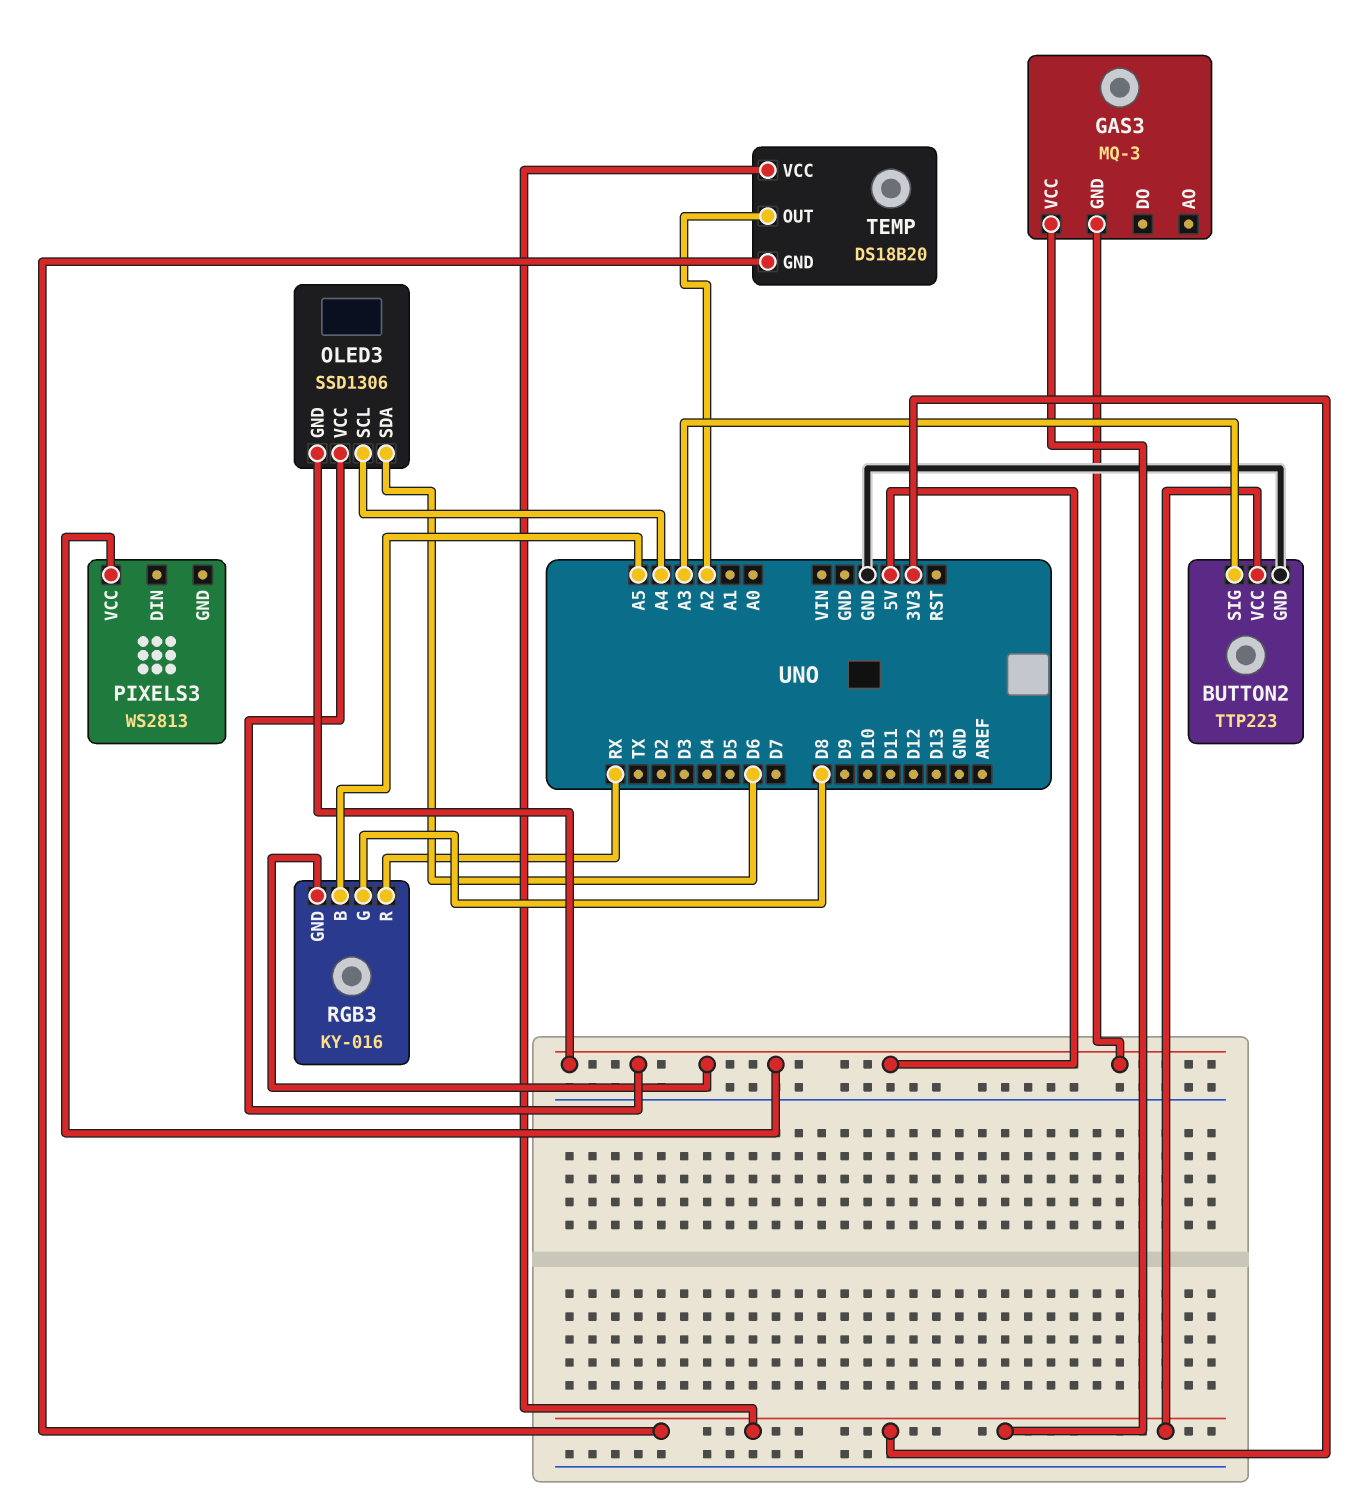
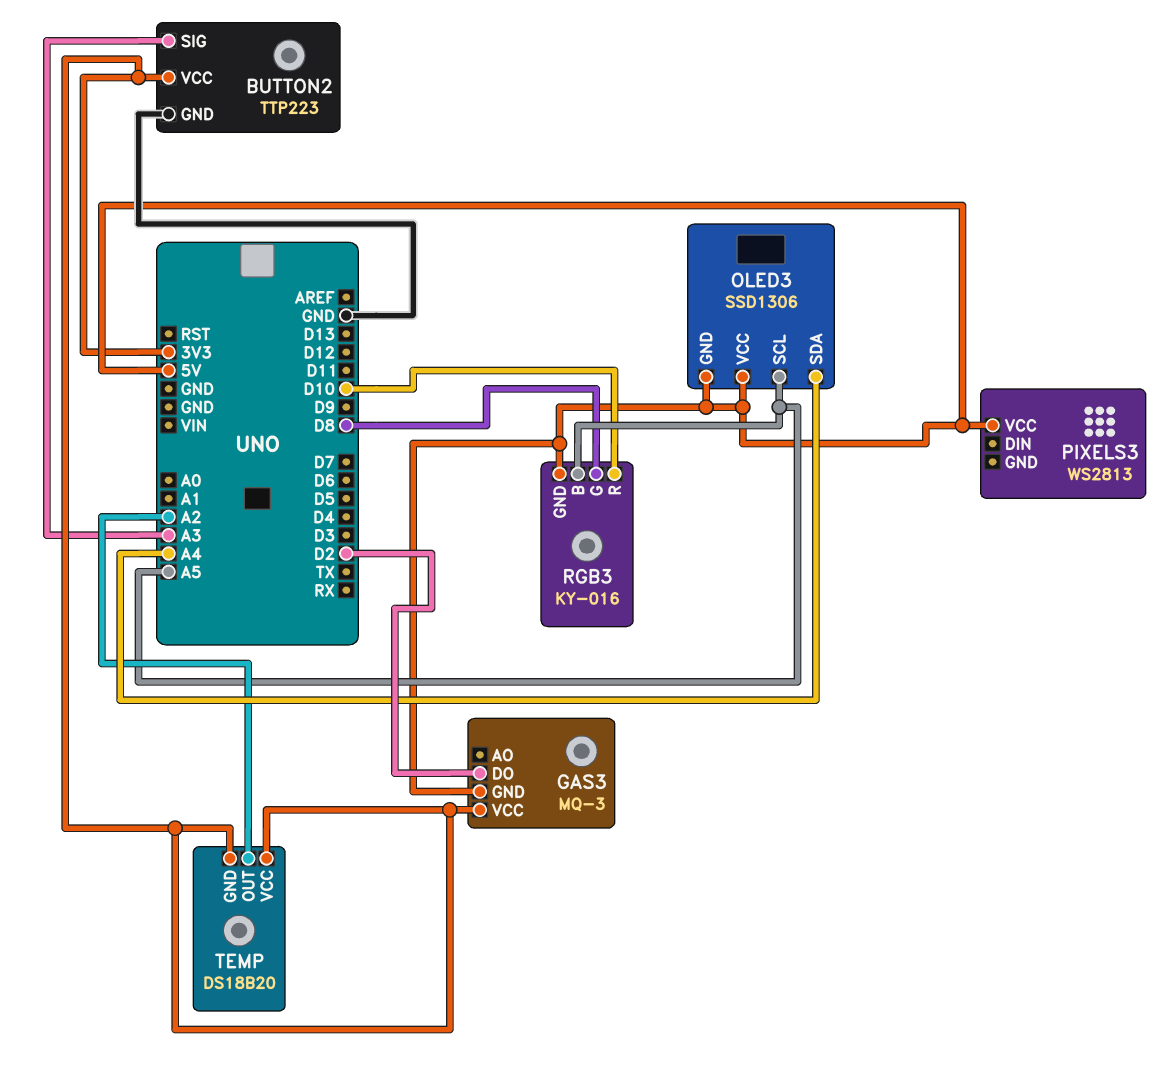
GAS3 pin DO: none -> D2
OLED3 pin SCL: A4 -> A5
OLED3 pin SDA: D6 -> A4
RGB3 pin R: RX -> D10

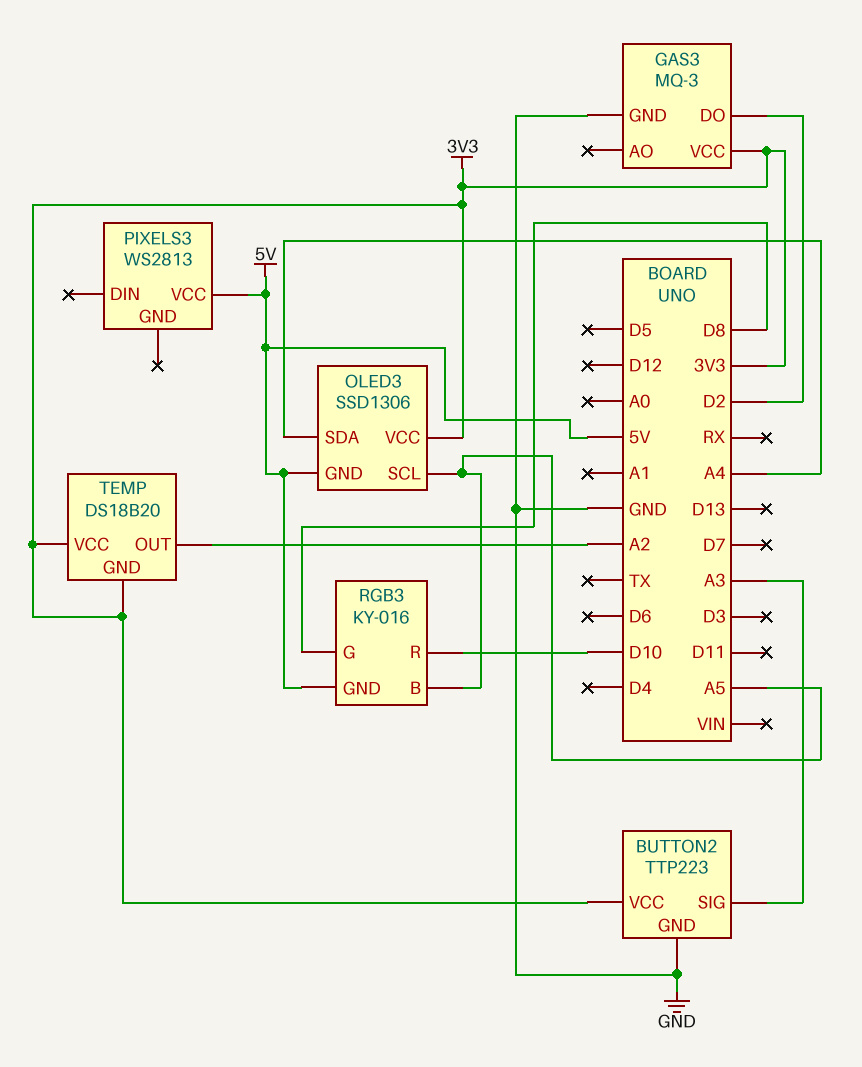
GAS3 pin GND: 5V -> GND
OLED3 pin VCC: 5V -> 3V3

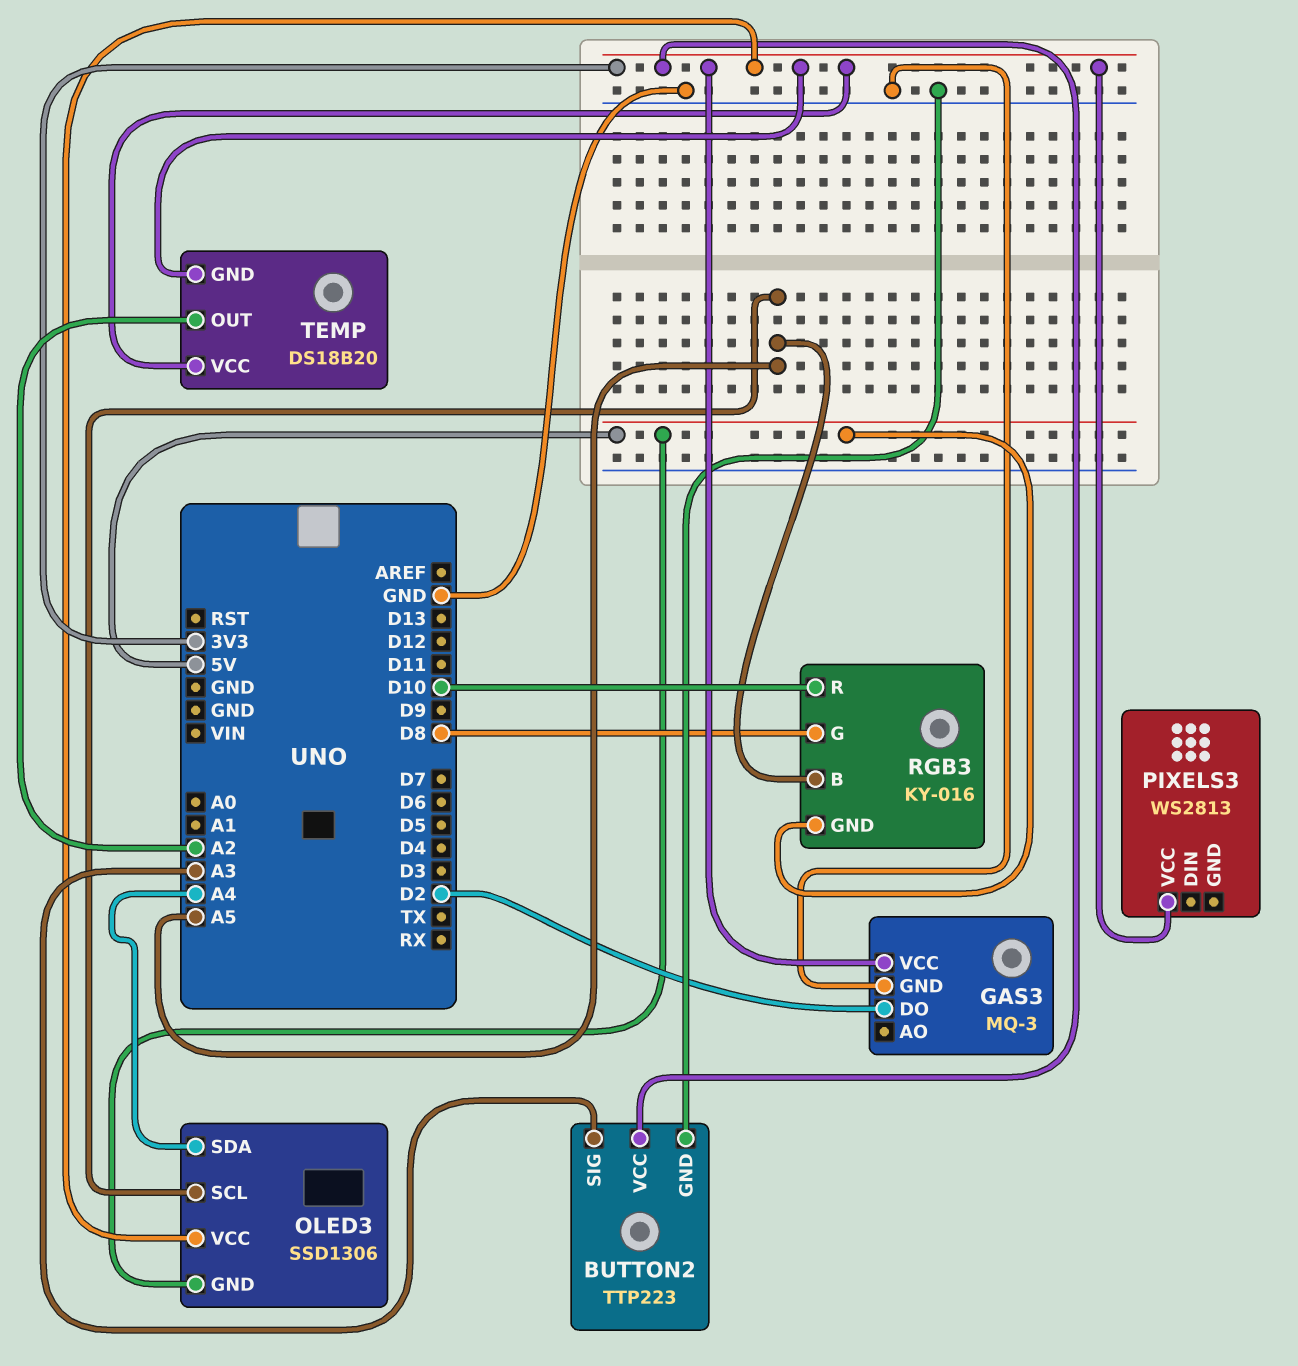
PIXELS3 pin VCC: 5V -> 3V3

